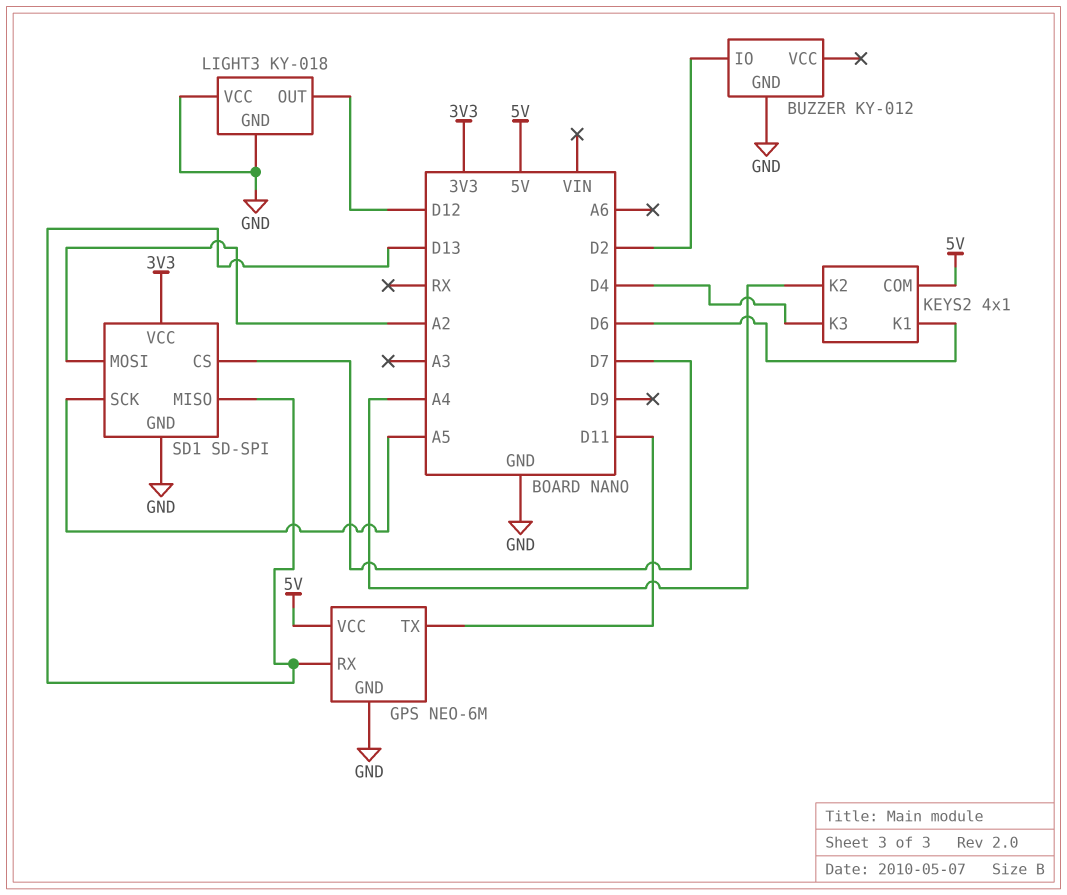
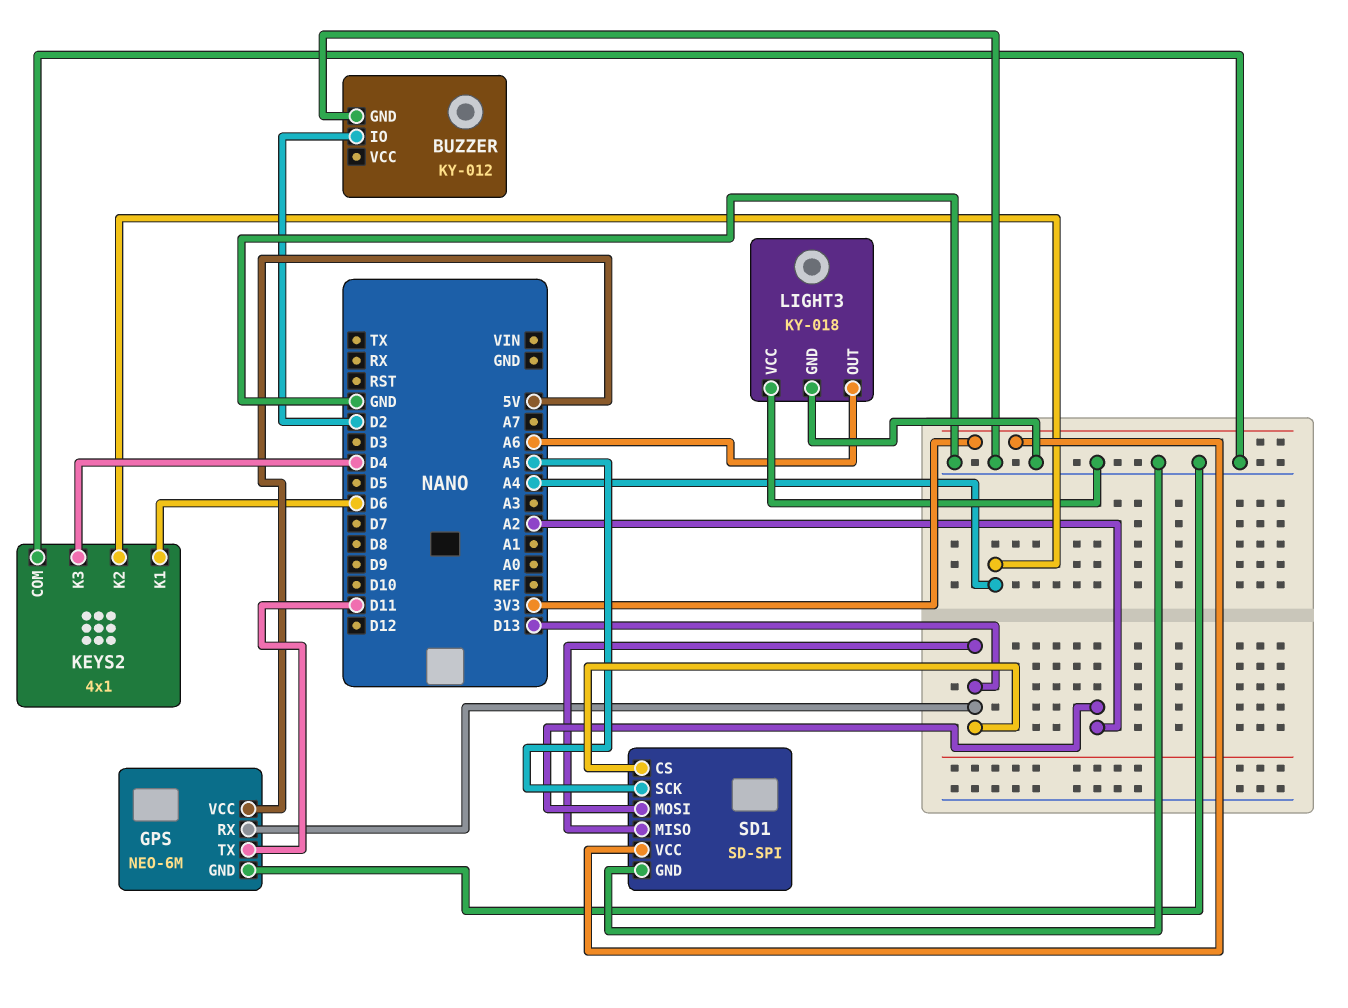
KEYS2 pin COM: 5V -> GND
LIGHT3 pin OUT: D12 -> A6
SD1 pin CS: D7 -> D13

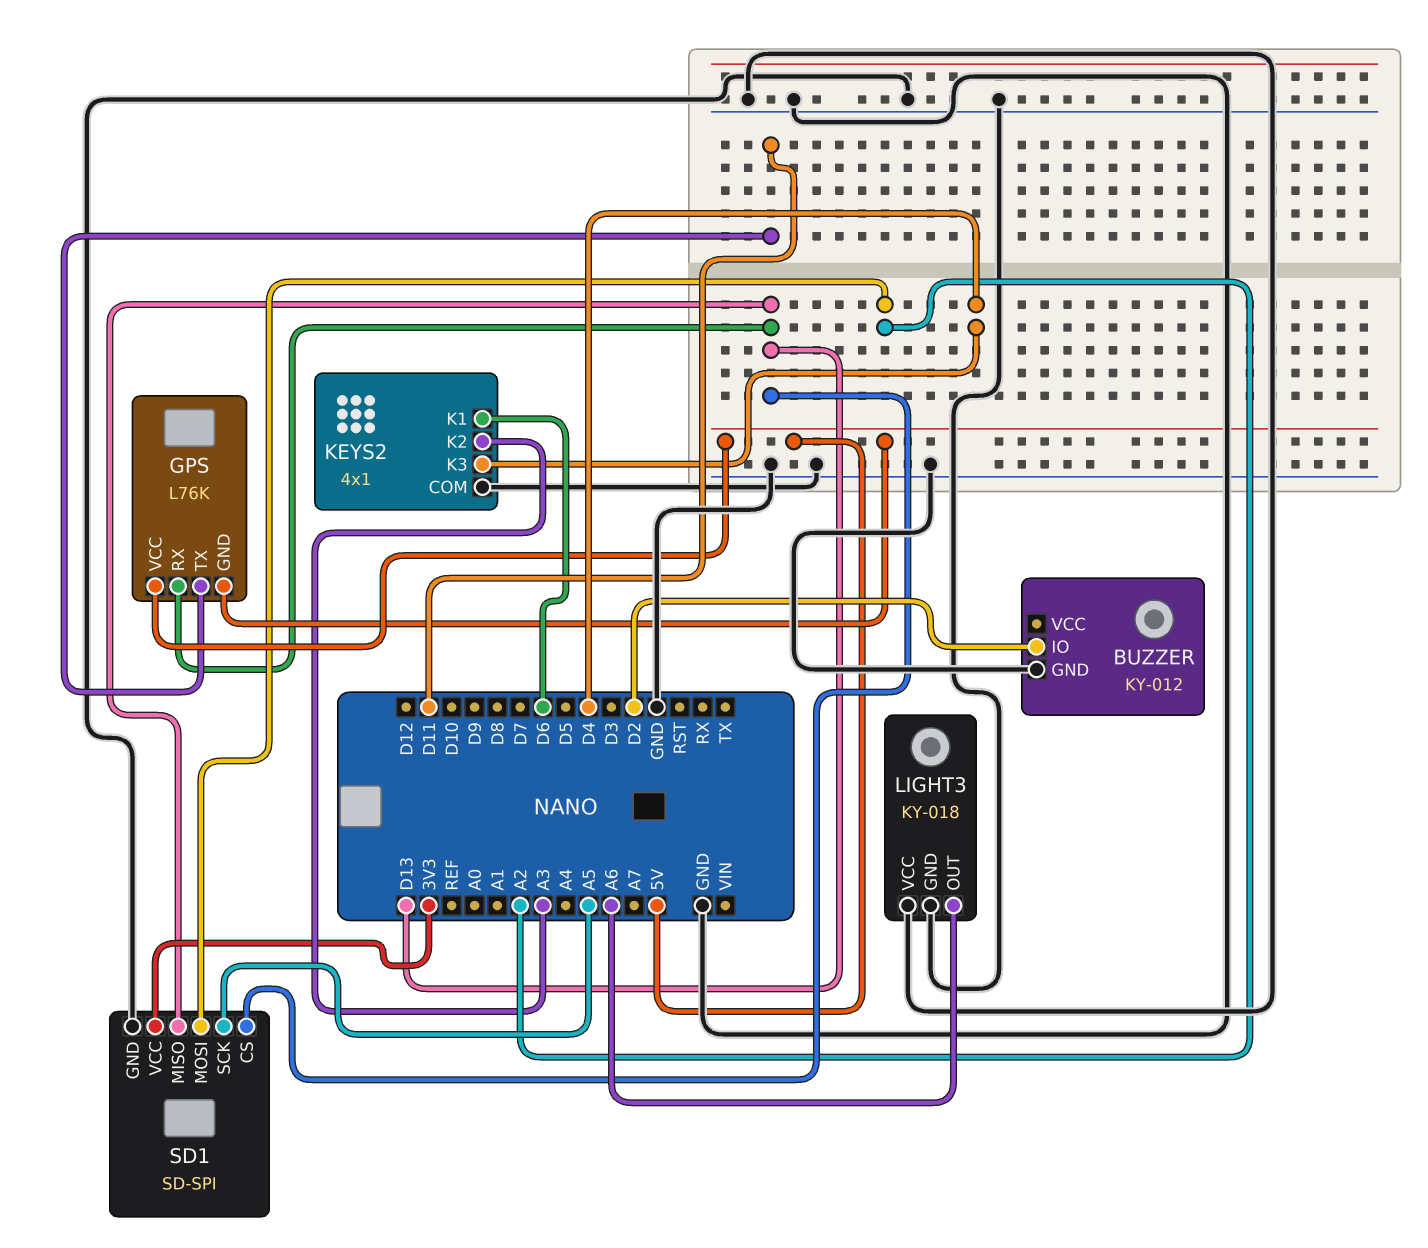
GPS: NEO-6M -> L76K
GPS pin GND: GND -> 5V
KEYS2 pin K2: A4 -> A3

